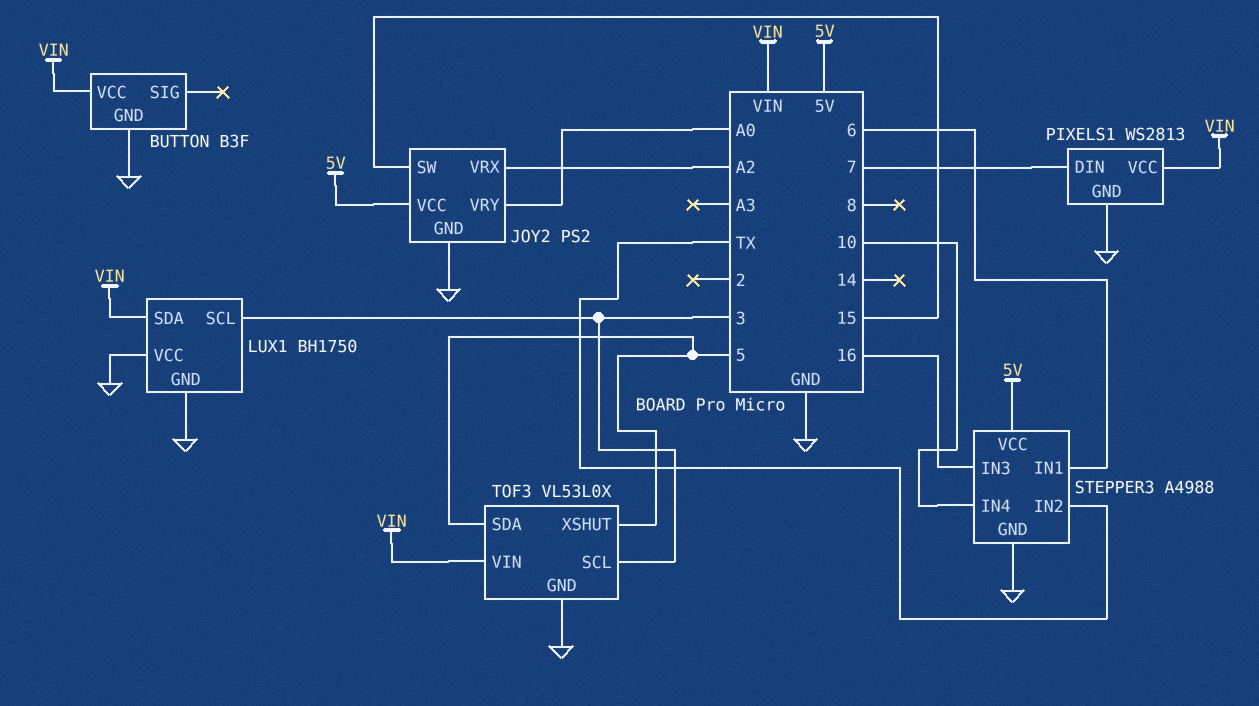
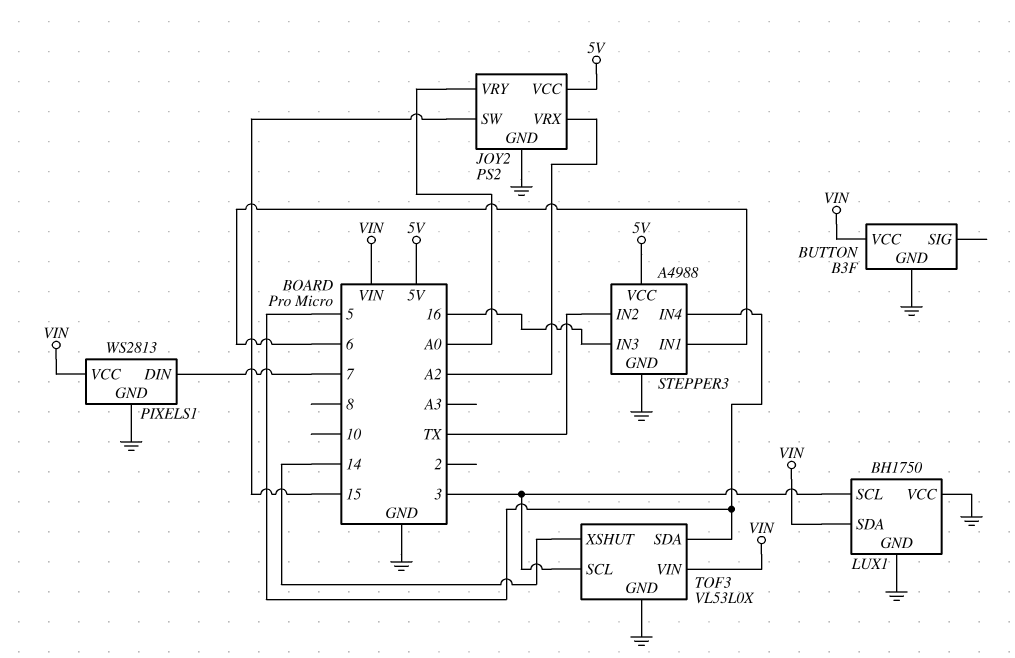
STEPPER3 pin IN4: 10 -> 5
TOF3 pin XSHUT: 5 -> 14

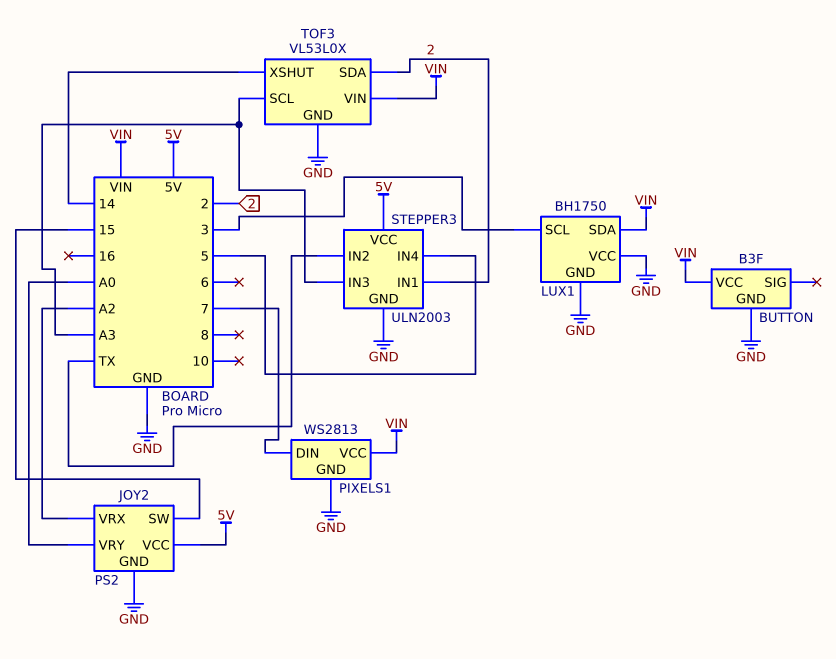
STEPPER3: A4988 -> ULN2003
STEPPER3 pin IN1: 6 -> 2
STEPPER3 pin IN3: 16 -> A3
TOF3 pin SCL: 3 -> A3
TOF3 pin SDA: 5 -> 2

